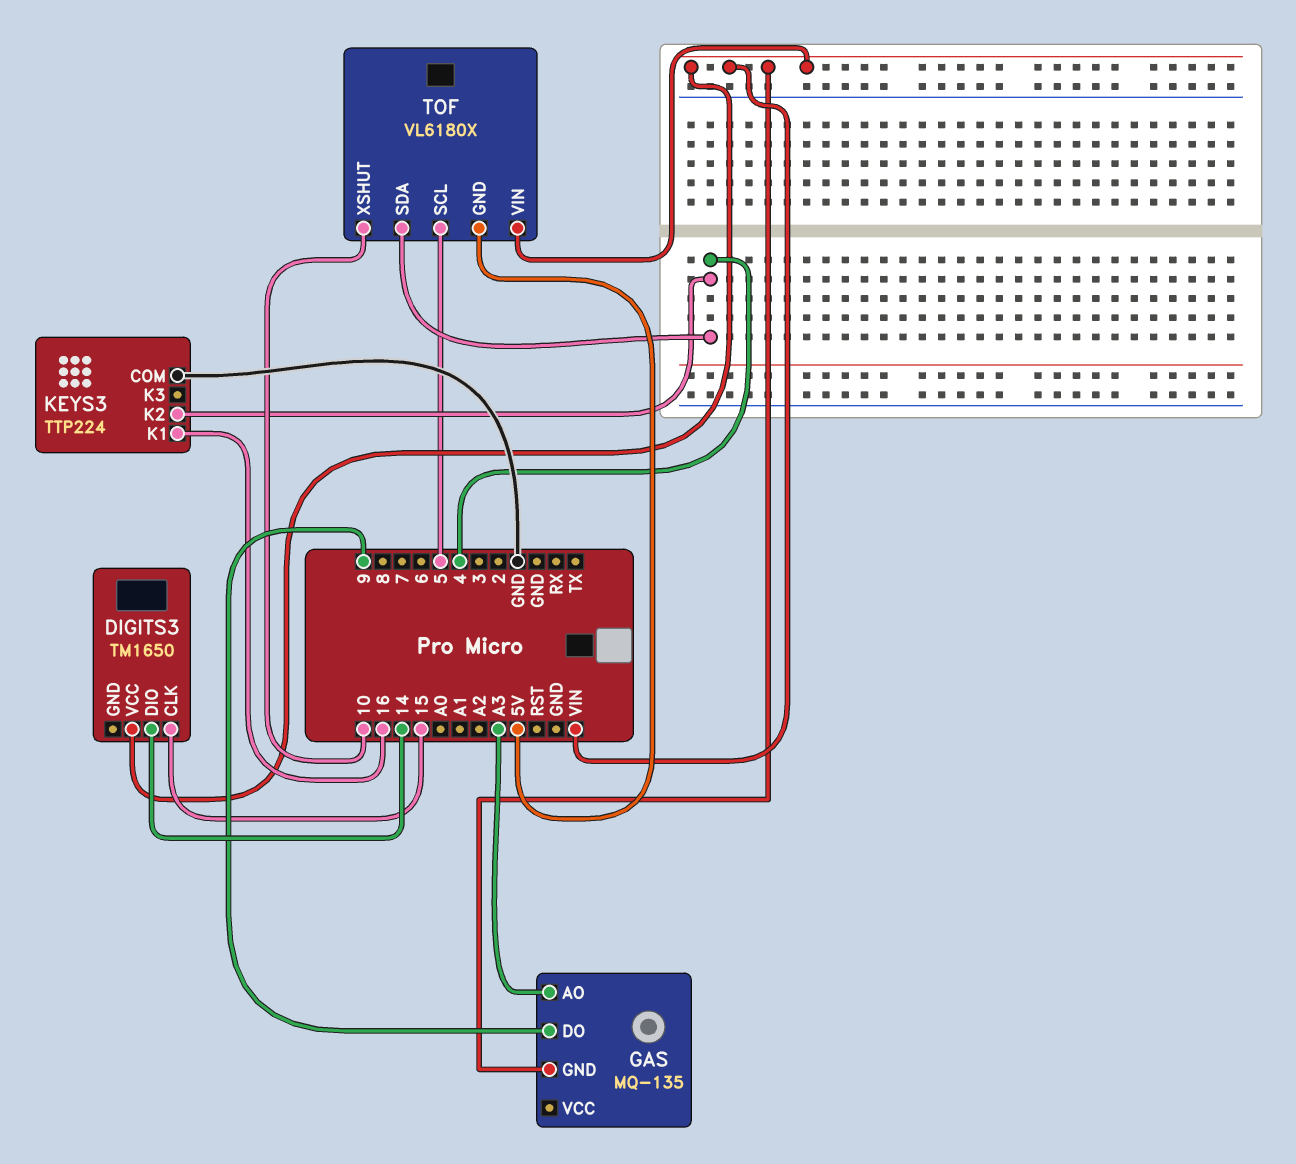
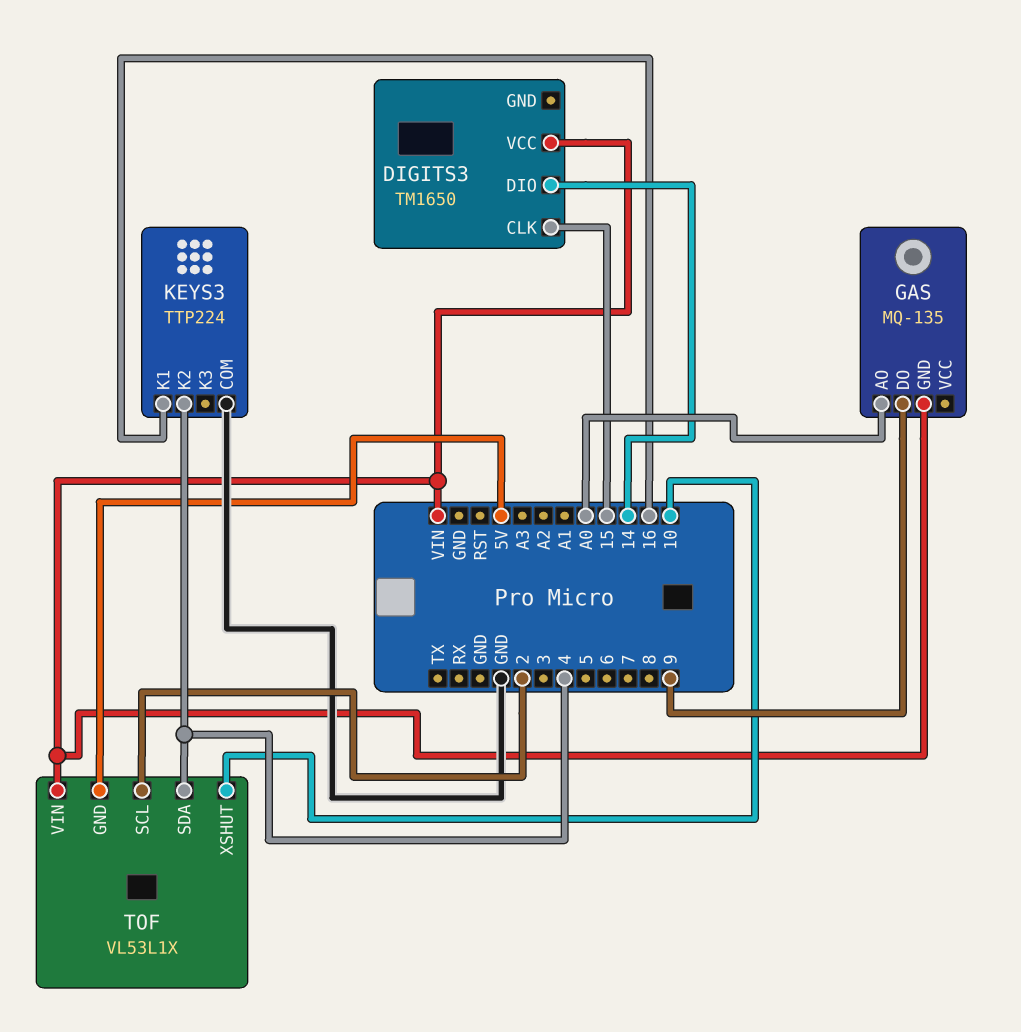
GAS pin AO: A3 -> A0
TOF: VL6180X -> VL53L1X
TOF pin SCL: 5 -> 2

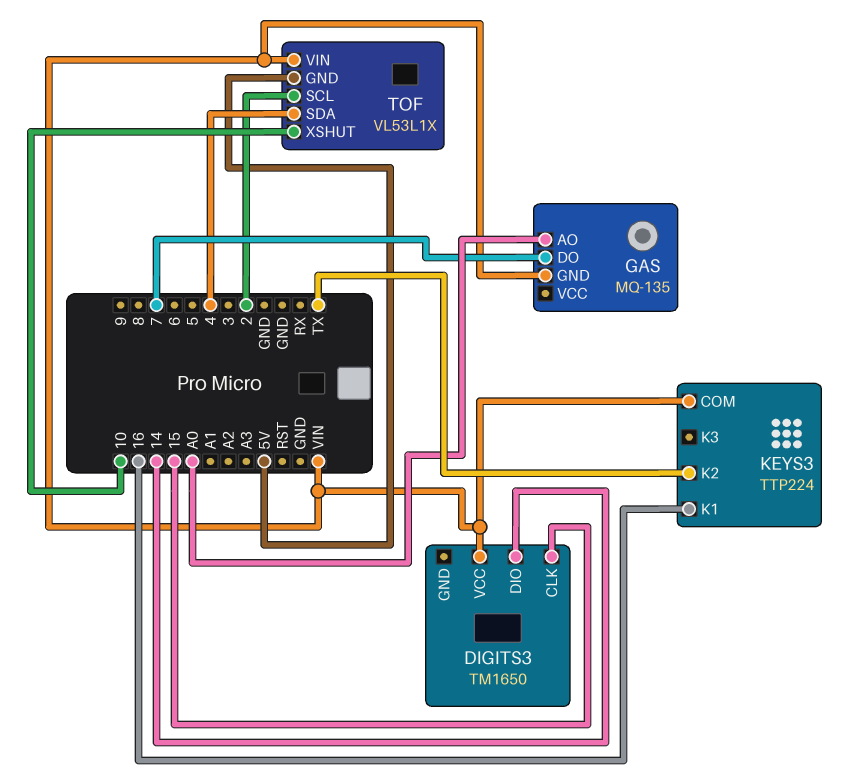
GAS pin DO: 9 -> 7
KEYS3 pin COM: GND -> VIN
KEYS3 pin K2: 4 -> TX

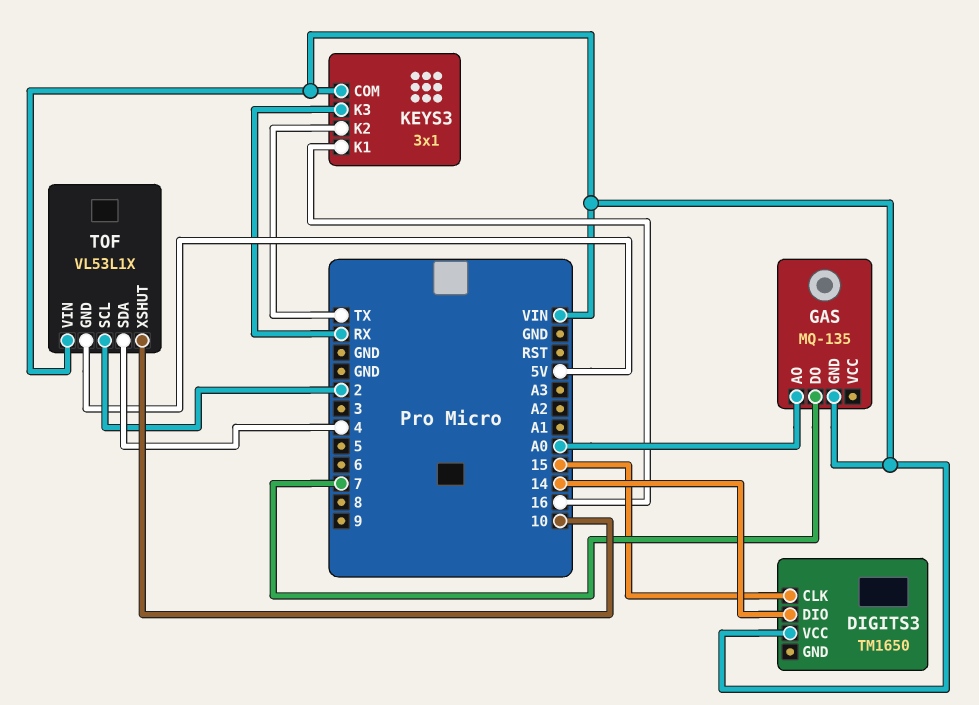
KEYS3: TTP224 -> 3x1
KEYS3 pin K3: none -> RX

